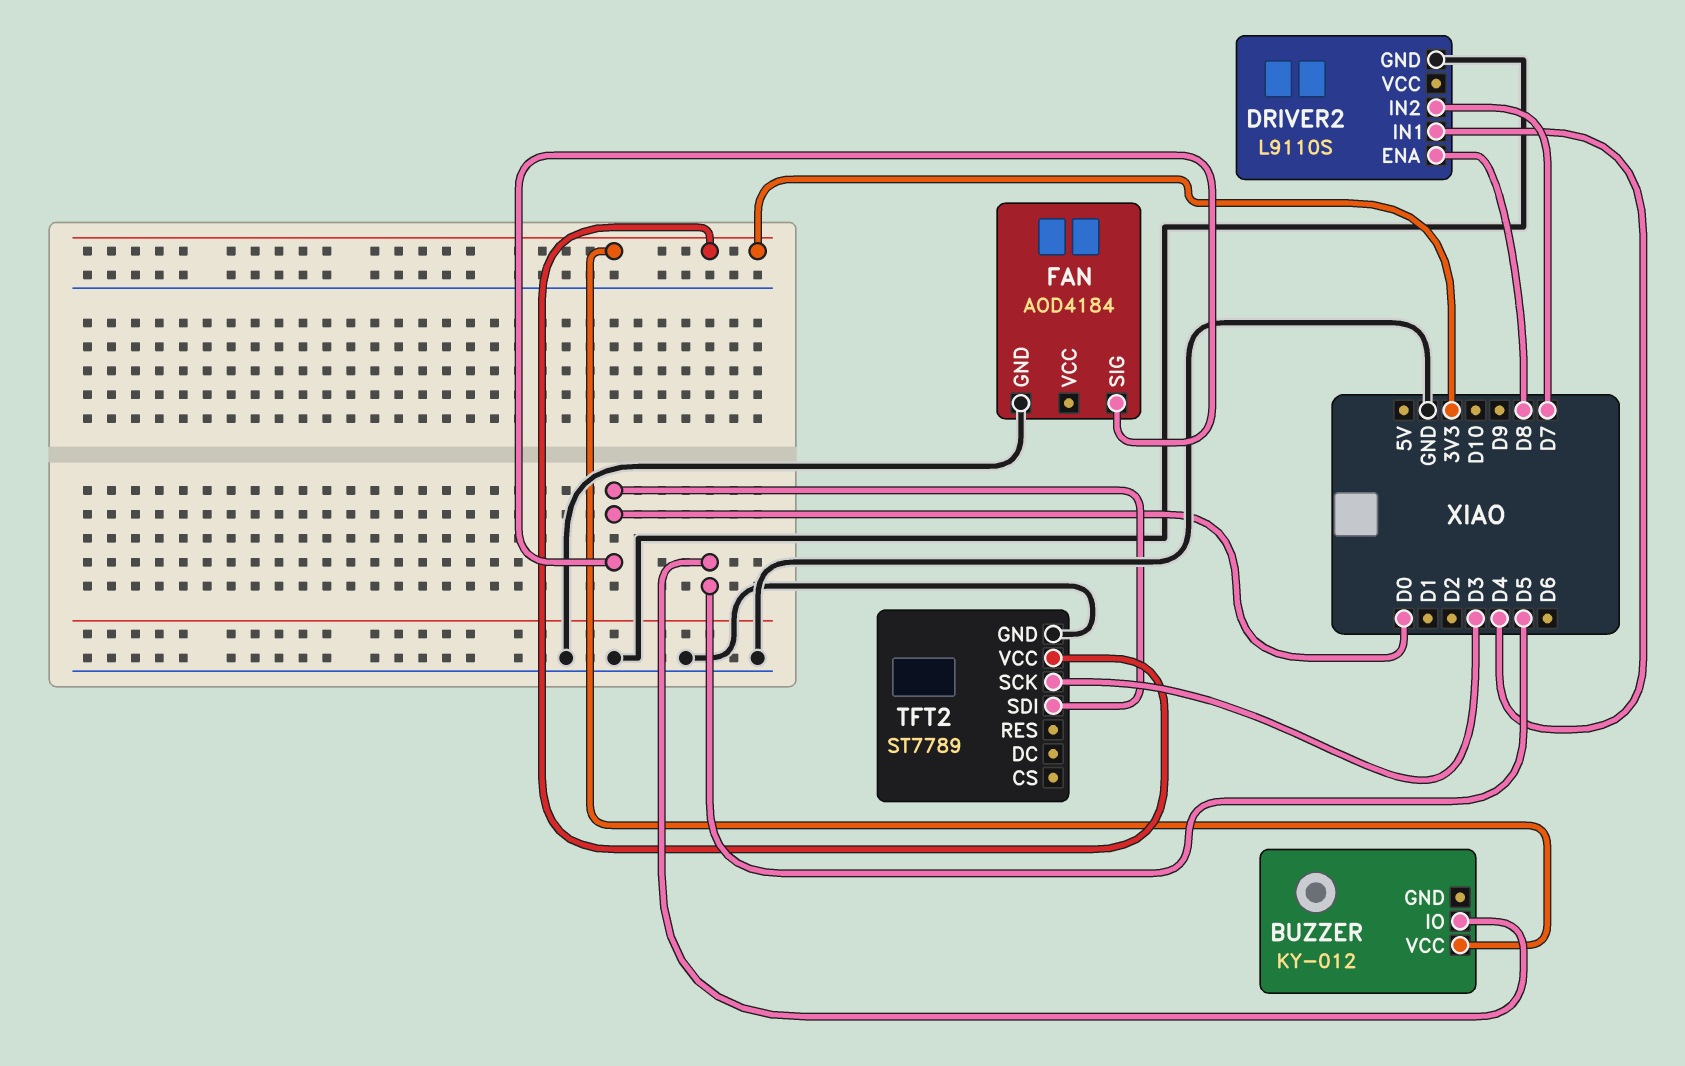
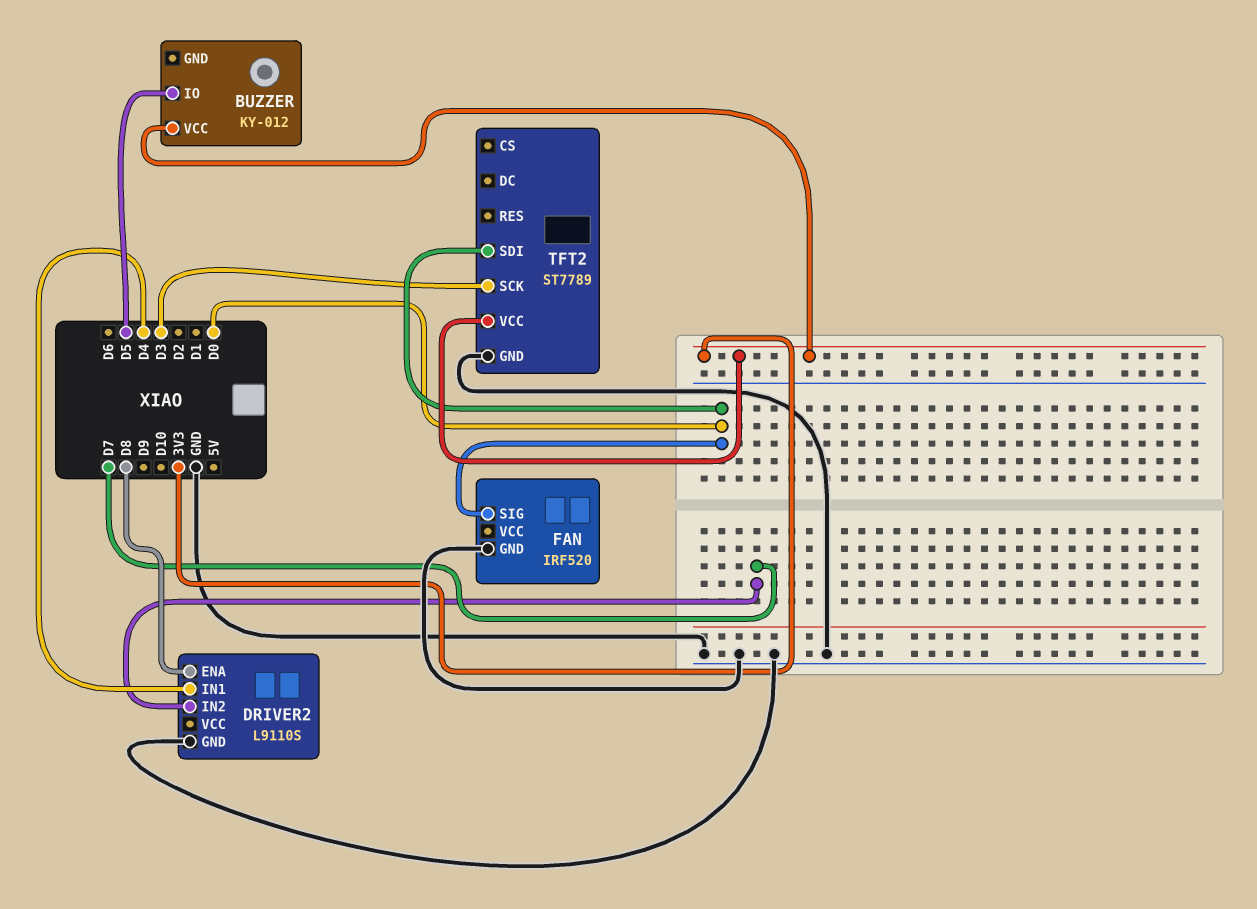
FAN: AOD4184 -> IRF520

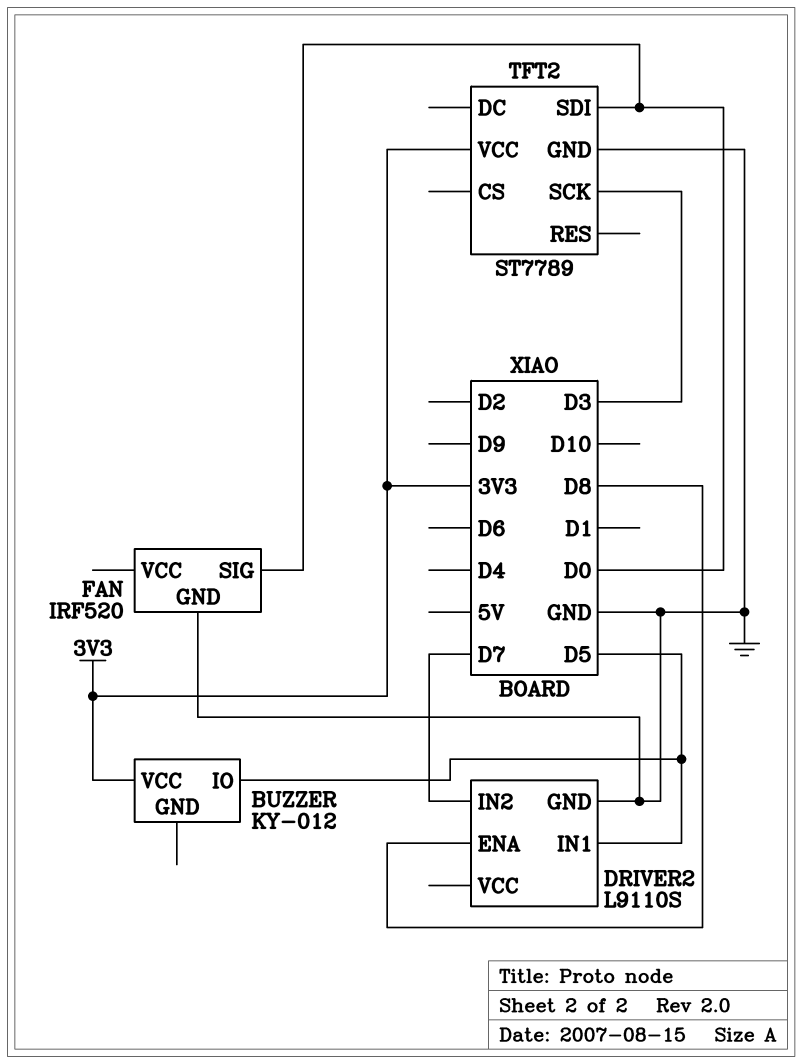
DRIVER2 pin IN1: D4 -> D5

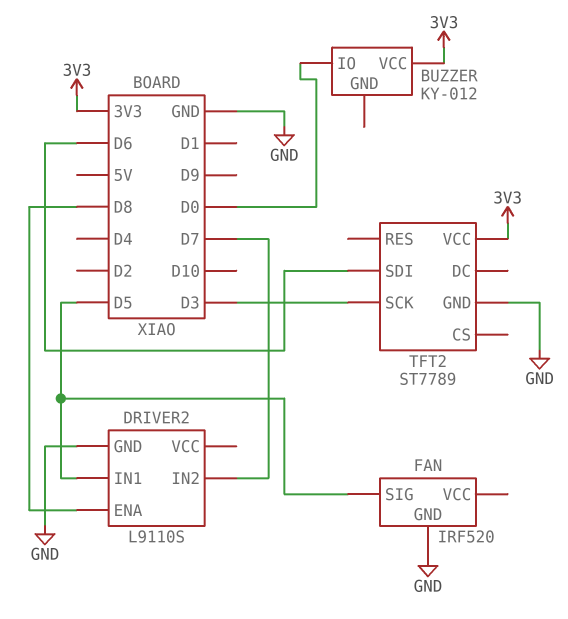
BUZZER pin IO: D5 -> D0
FAN pin SIG: D0 -> D5
TFT2 pin SDI: D0 -> D6

